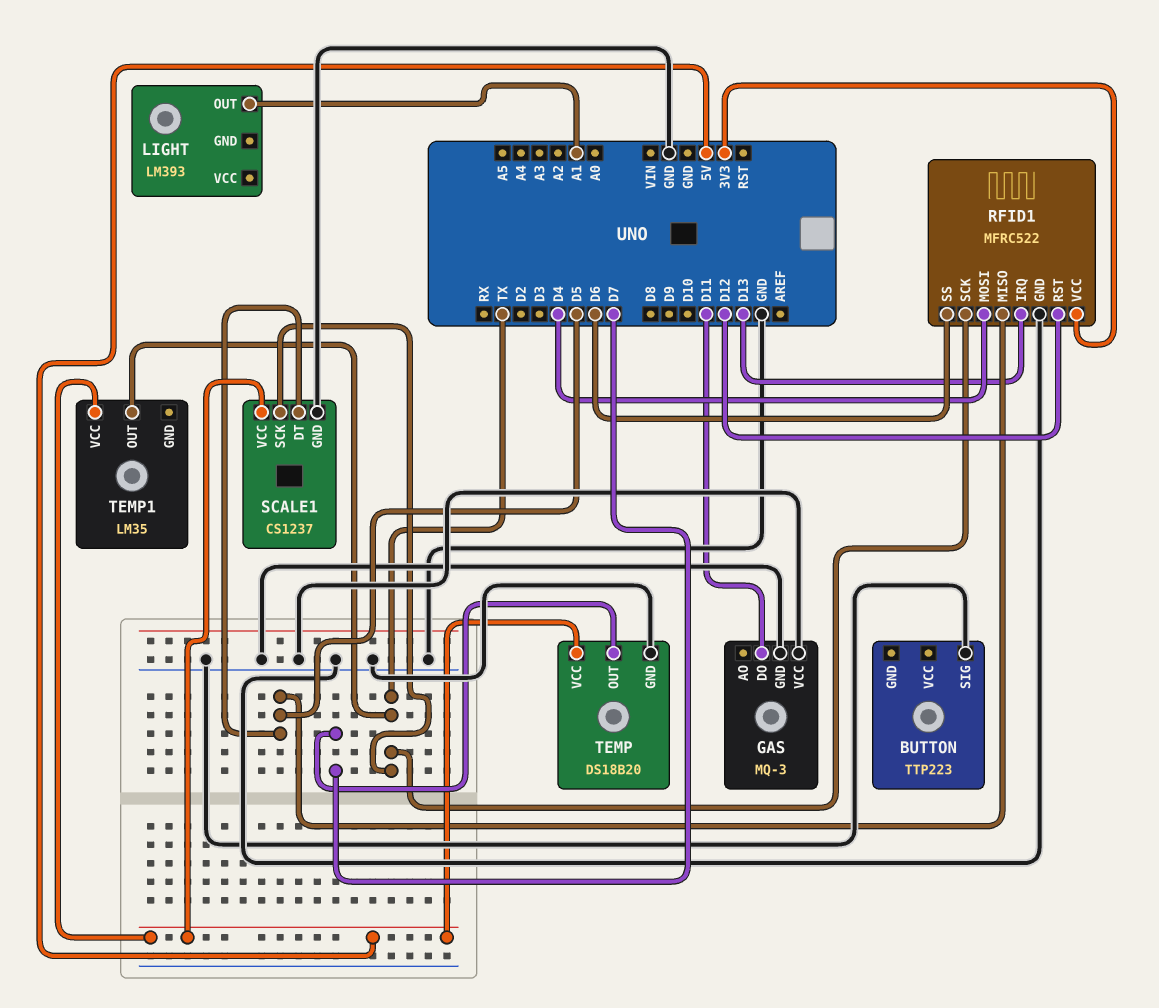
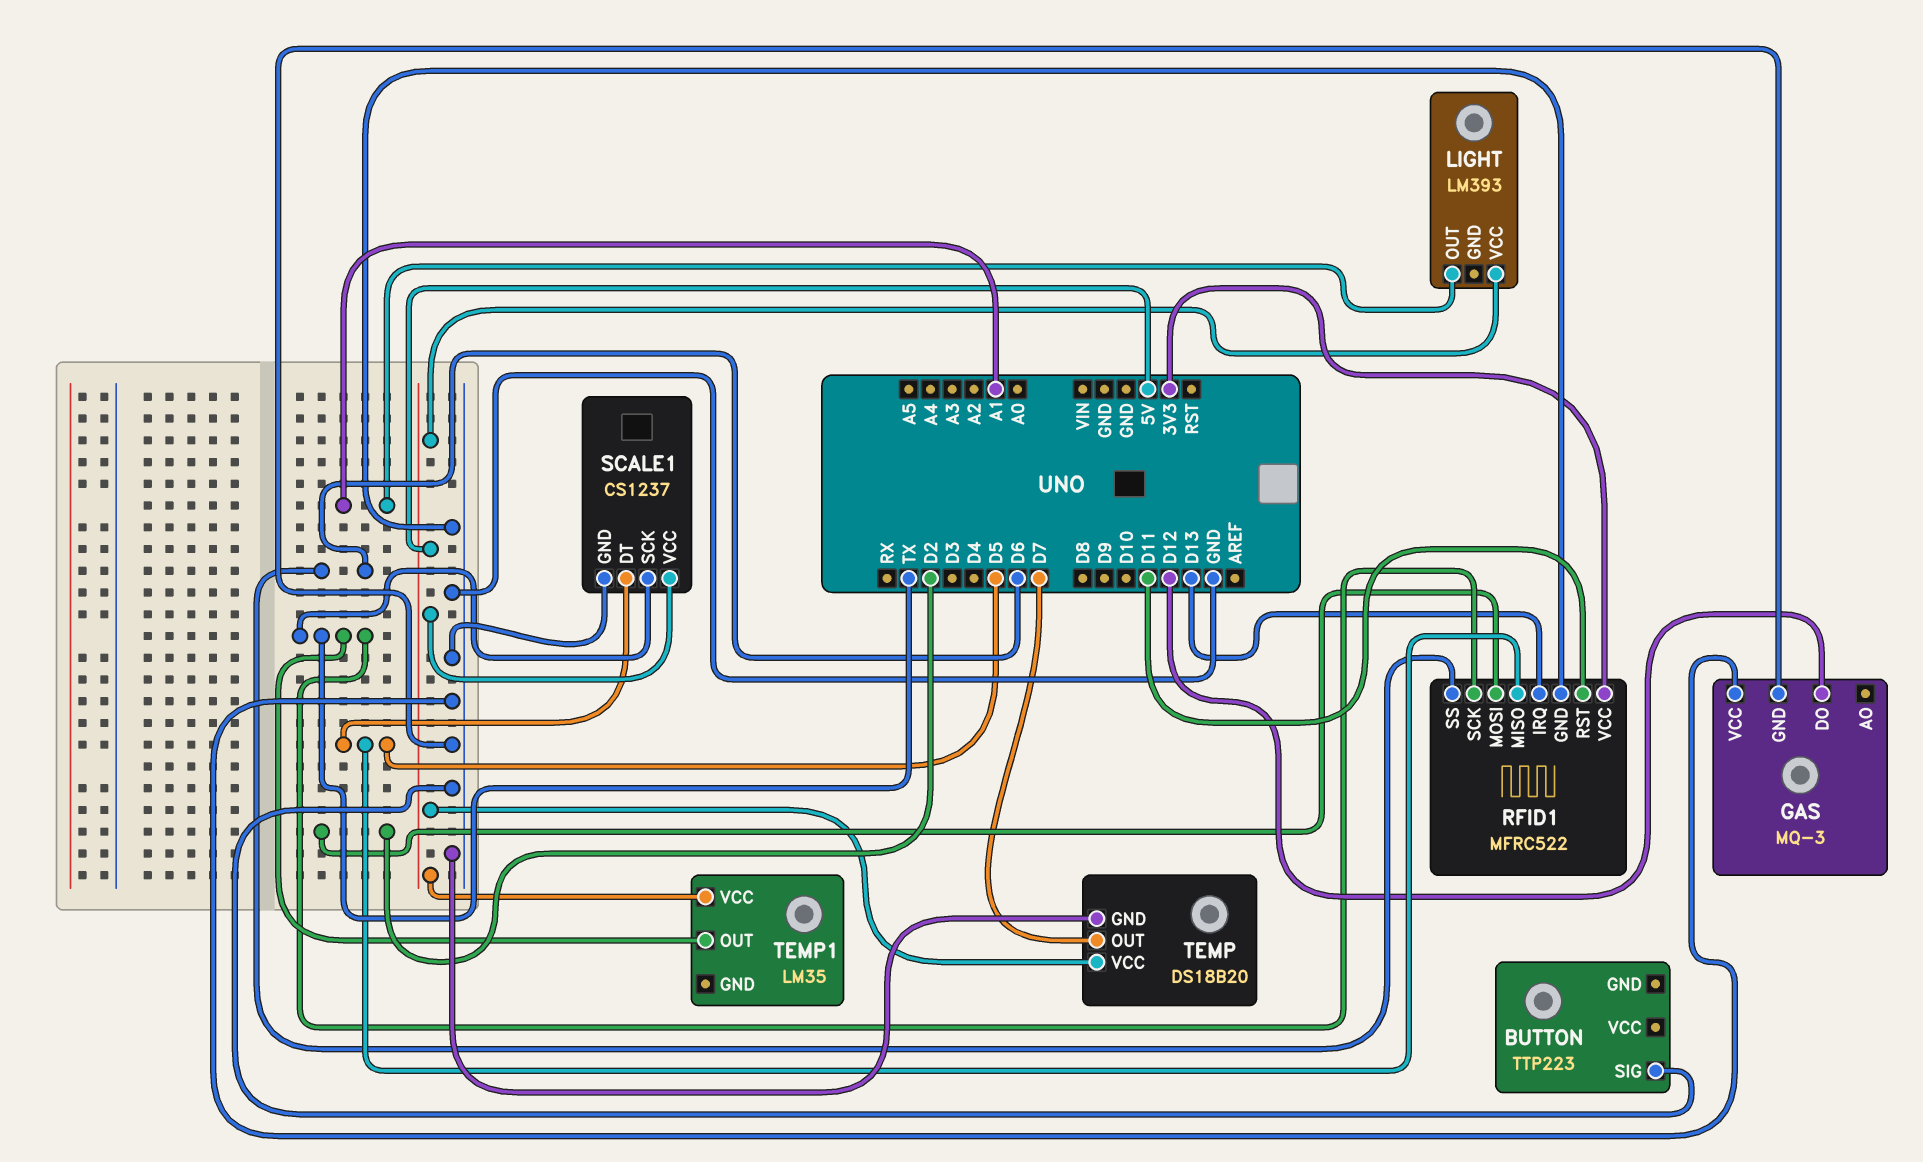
GAS pin DO: D11 -> D12
LIGHT pin VCC: none -> 5V
RFID1 pin MOSI: D4 -> D2
RFID1 pin RST: D12 -> D11

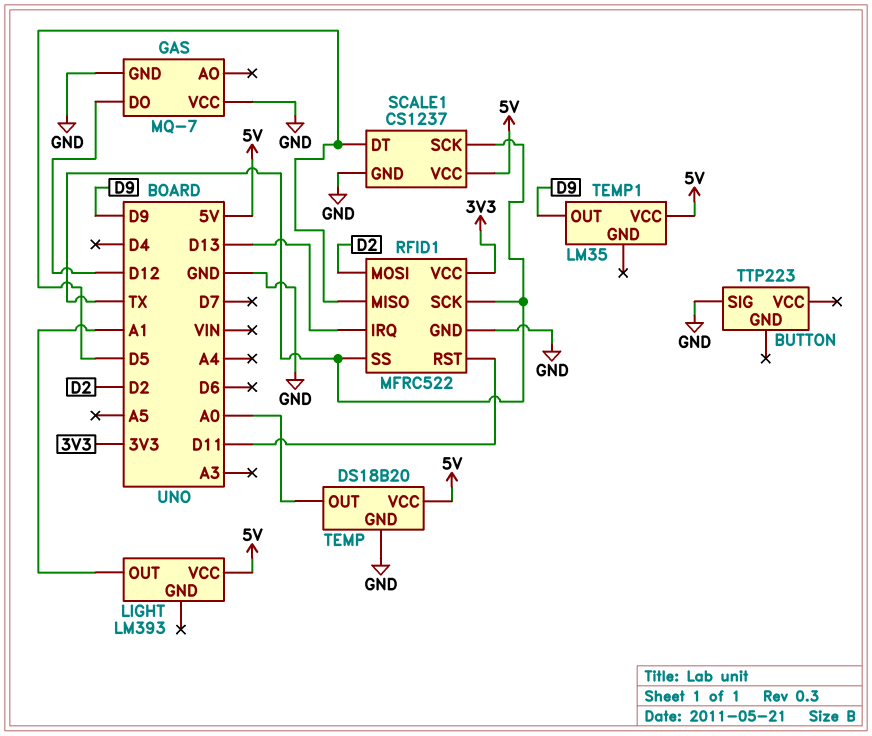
GAS: MQ-3 -> MQ-7
RFID1 pin SS: D6 -> TX
TEMP pin OUT: D7 -> A0
TEMP1 pin OUT: TX -> D9

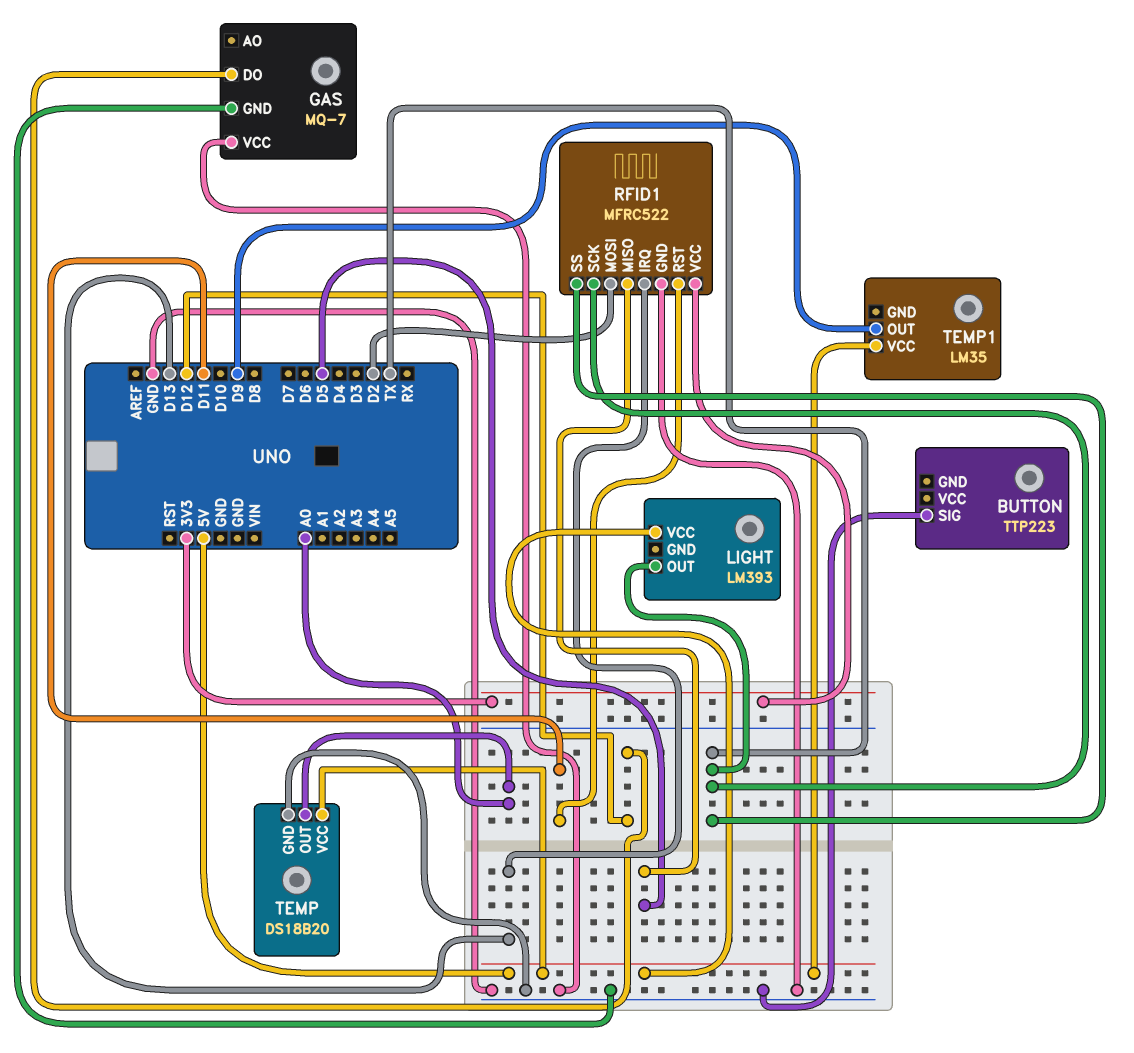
LIGHT pin OUT: A1 -> TX
SCALE1: CS1237 -> none
SCALE1 pin DT: D5 -> none
SCALE1 pin GND: GND -> none
SCALE1 pin SCK: TX -> none
SCALE1 pin VCC: 5V -> none

